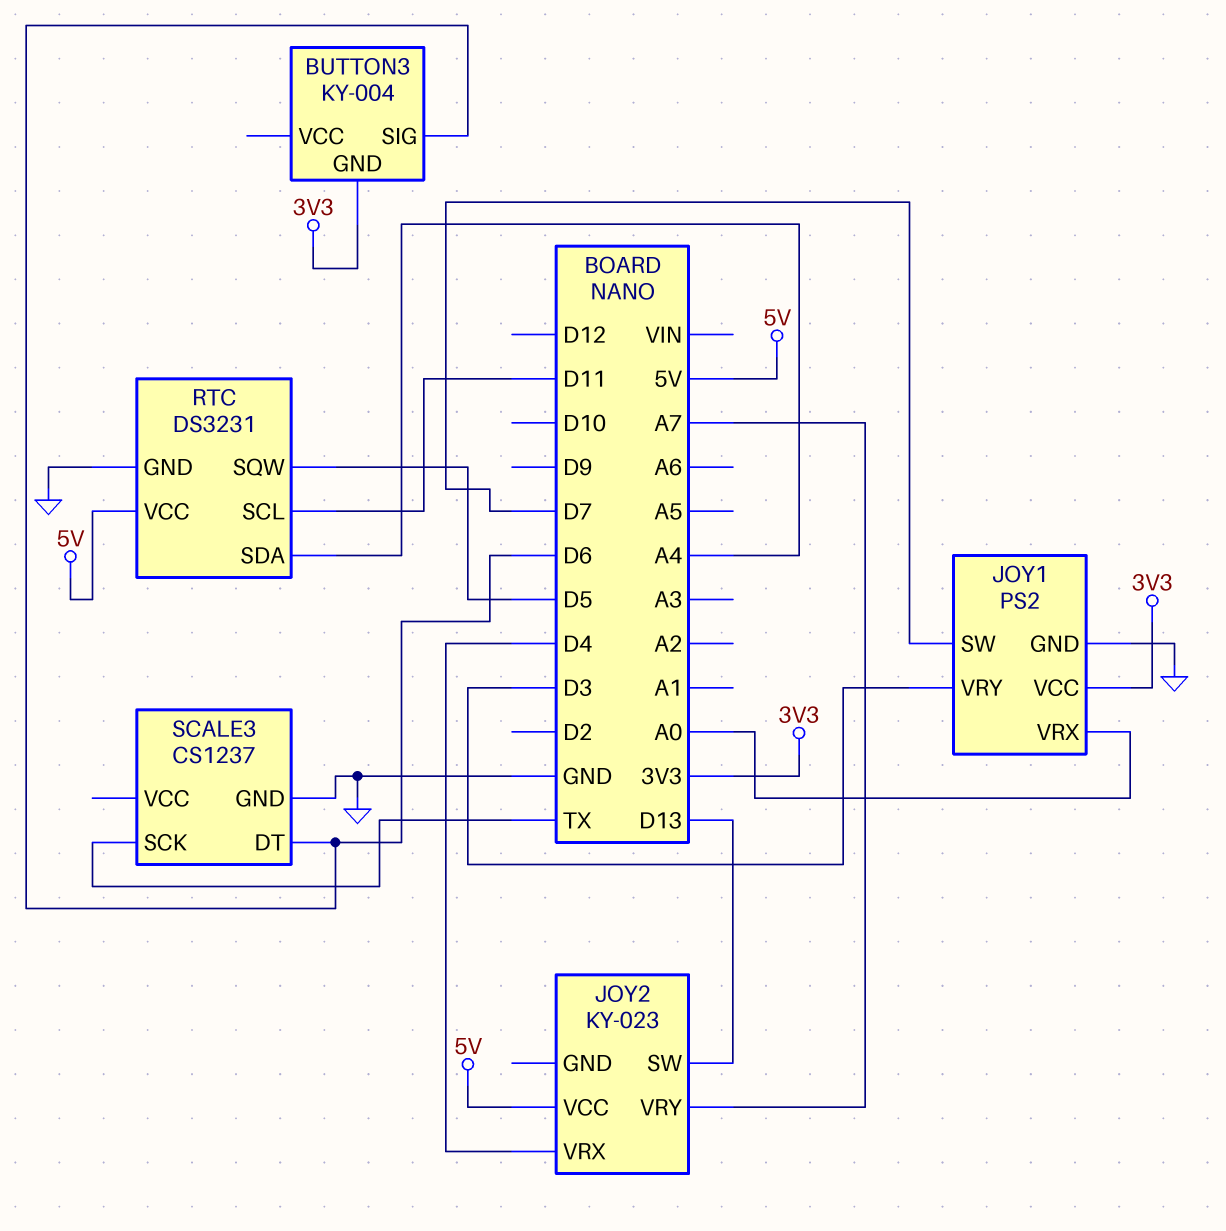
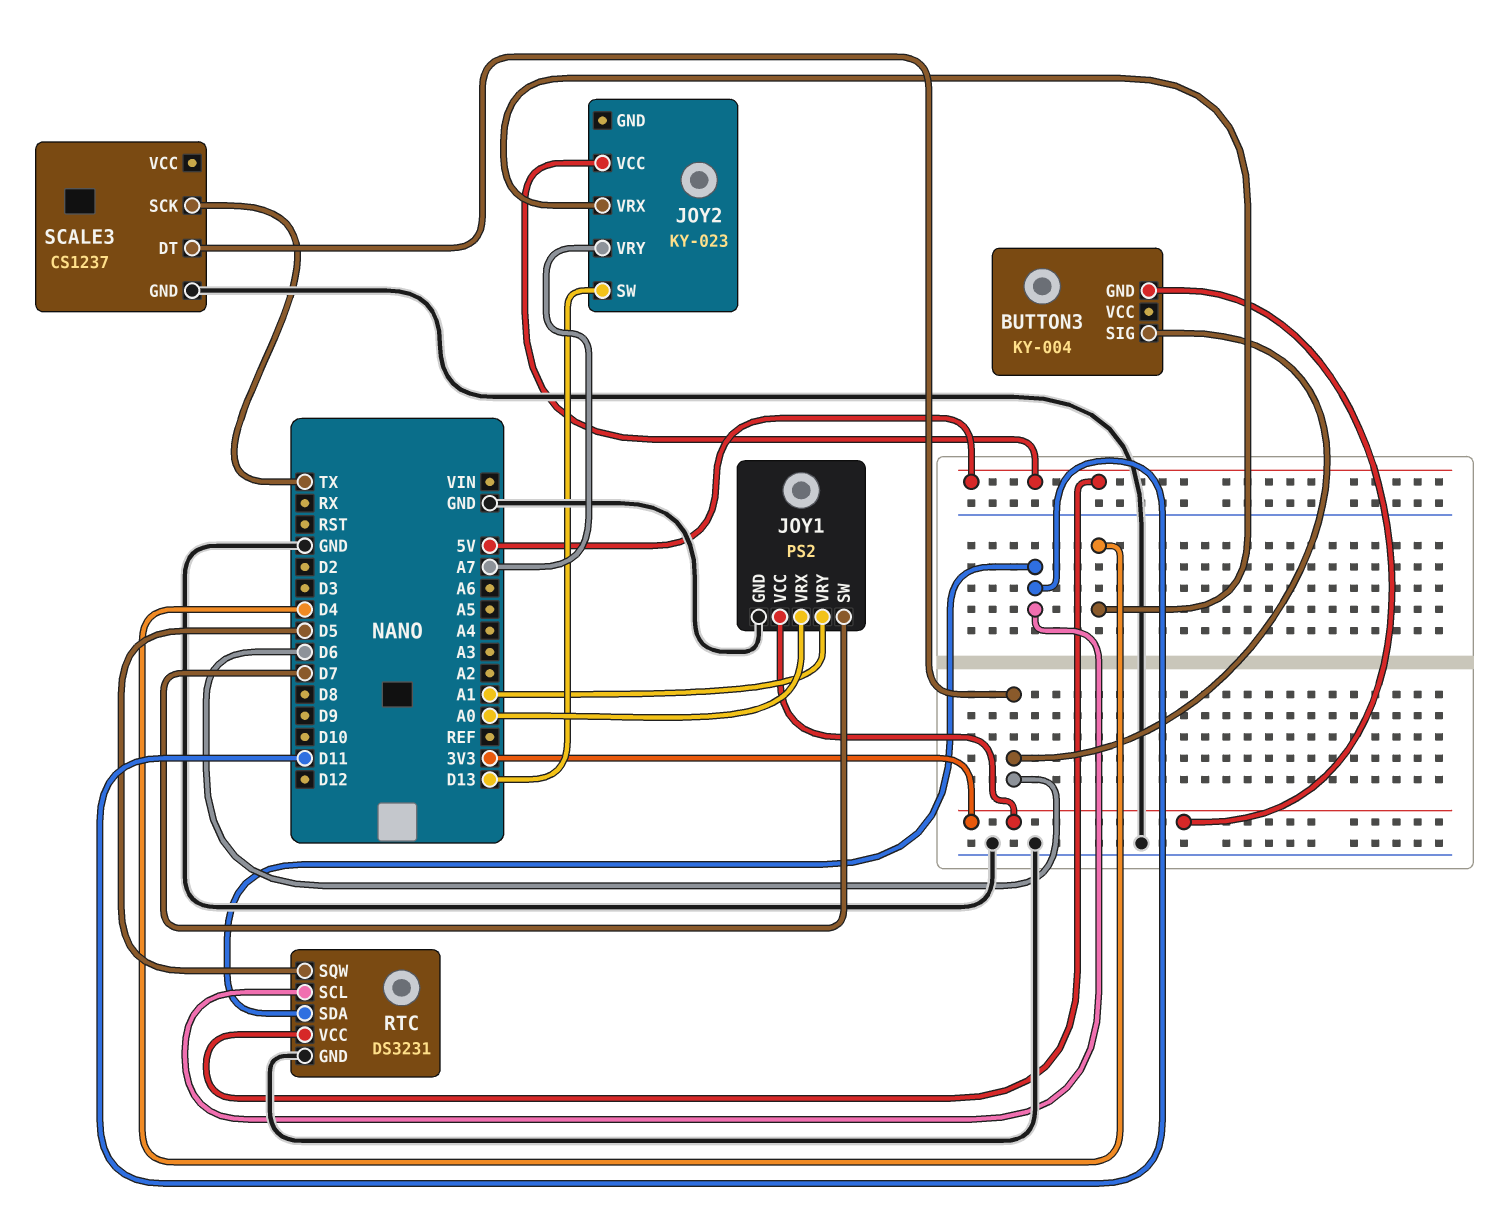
JOY1 pin VRY: D3 -> A1
RTC pin SDA: A4 -> D11

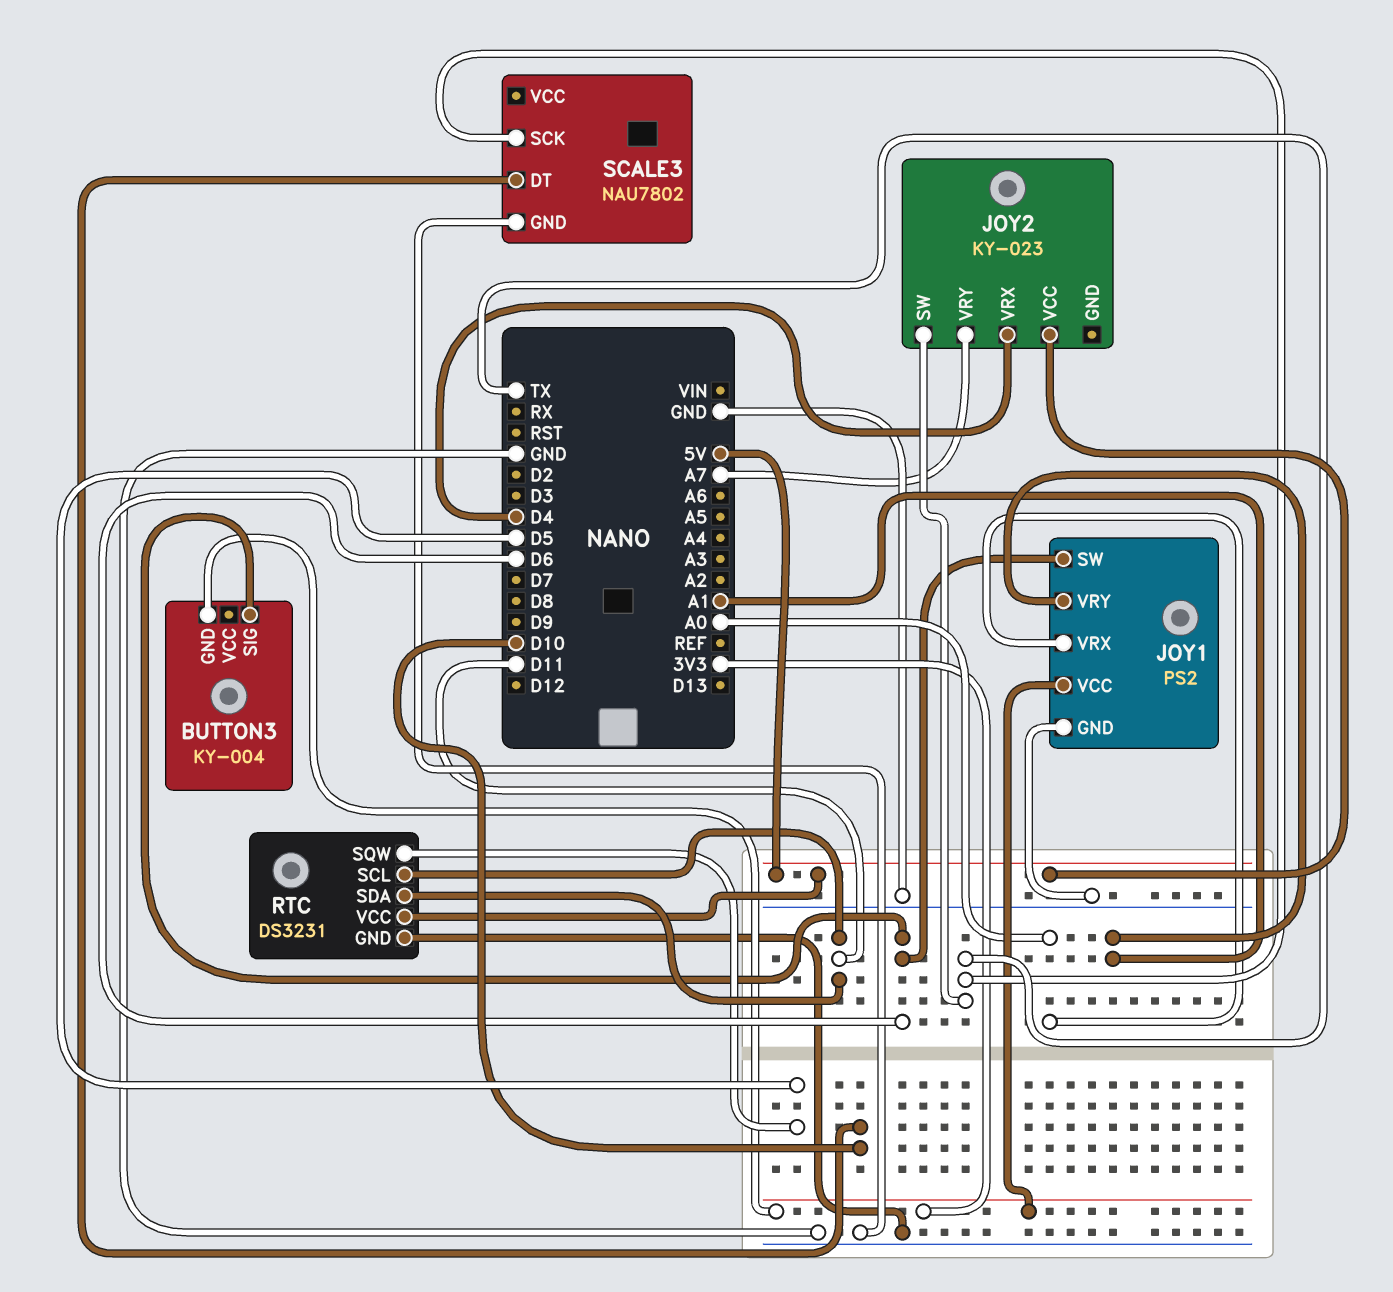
JOY1 pin SW: D7 -> D6
JOY2 pin SW: D13 -> TX
SCALE3: CS1237 -> NAU7802
SCALE3 pin DT: D6 -> D10

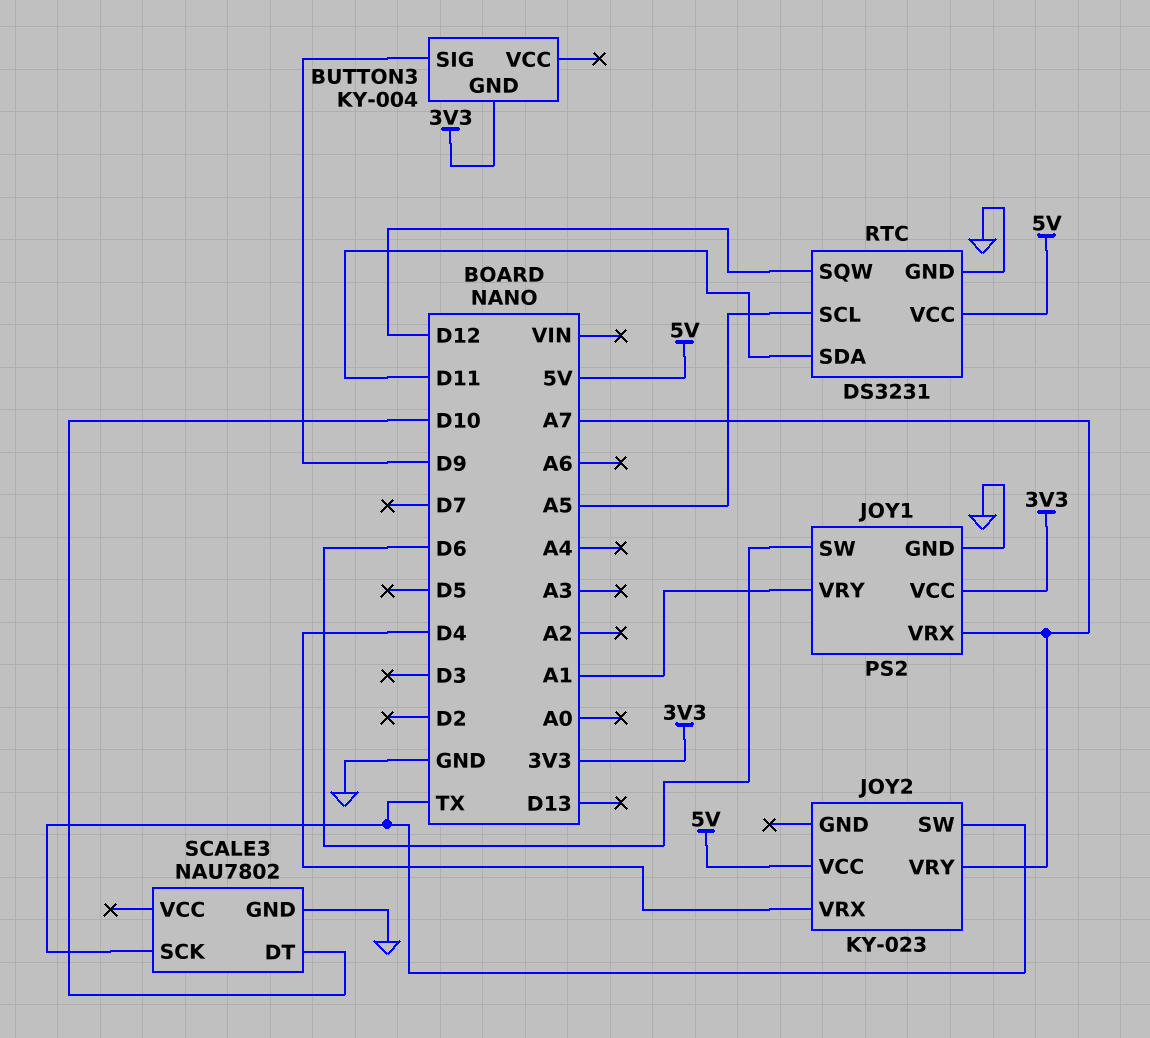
BUTTON3 pin SIG: D6 -> D9
JOY1 pin VRX: A0 -> A7
RTC pin SCL: D11 -> A5
RTC pin SQW: D5 -> D12

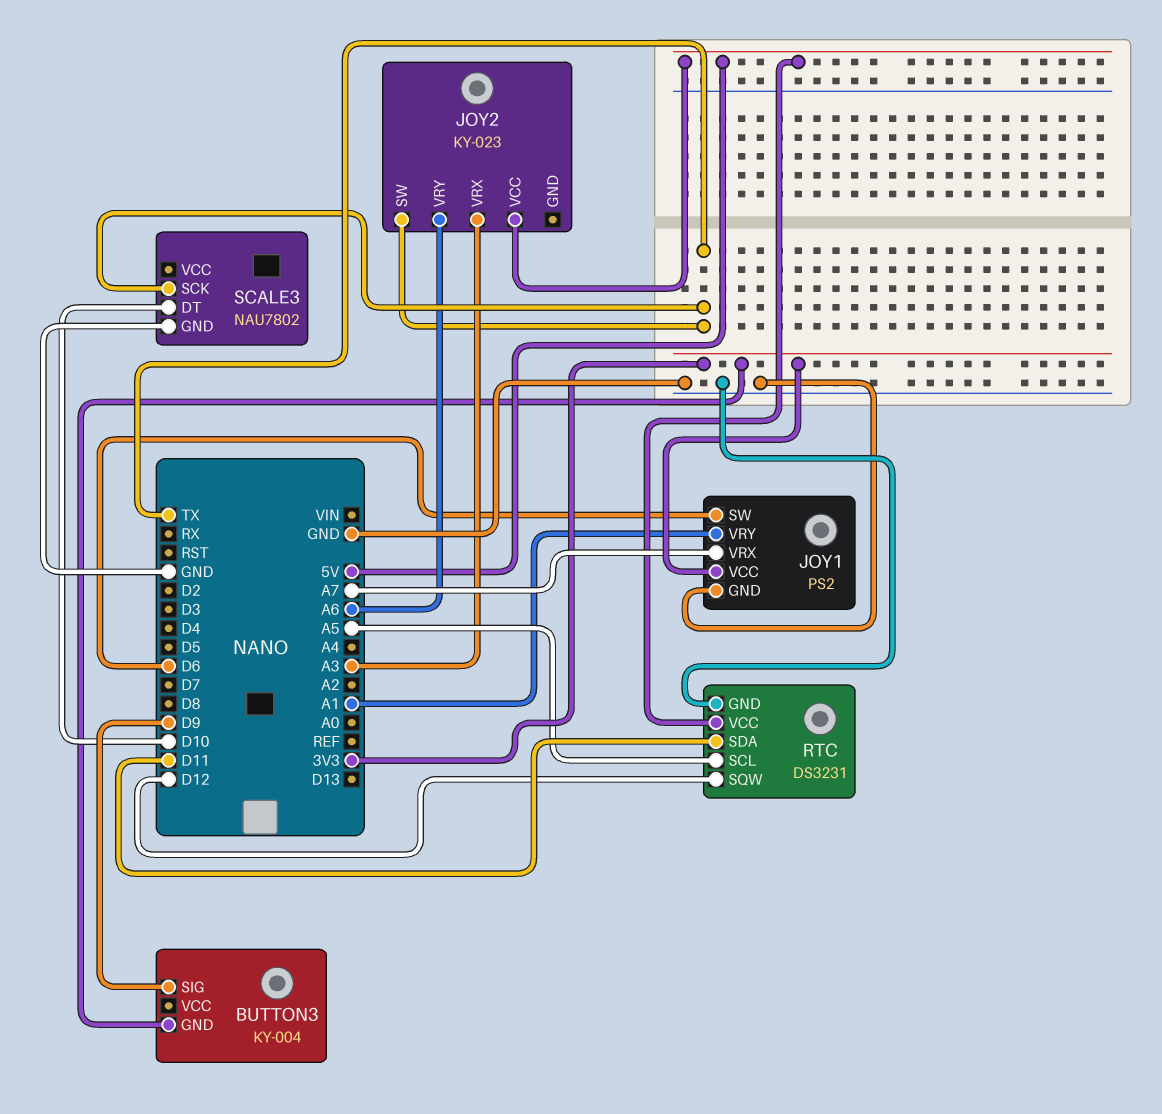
JOY2 pin VRX: D4 -> A3
JOY2 pin VRY: A7 -> A6

